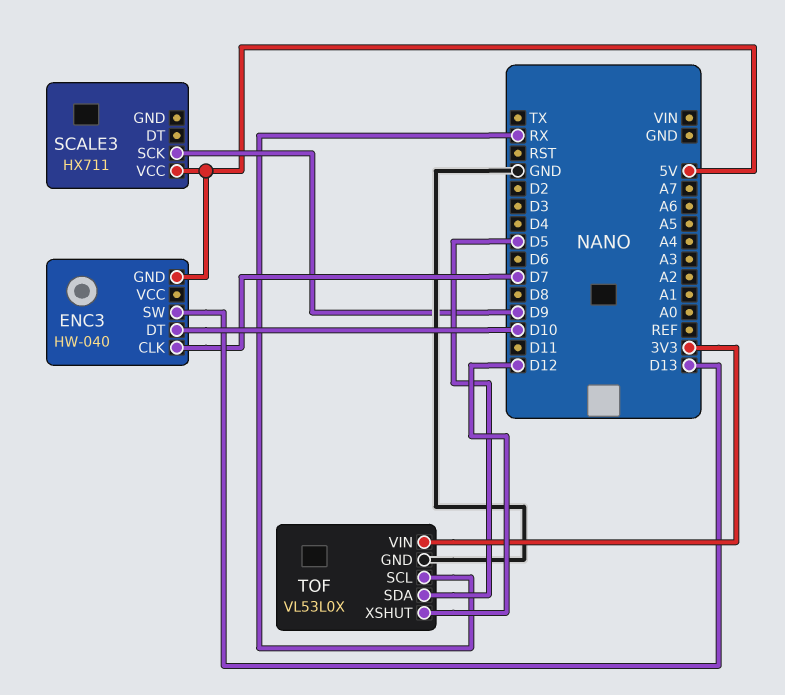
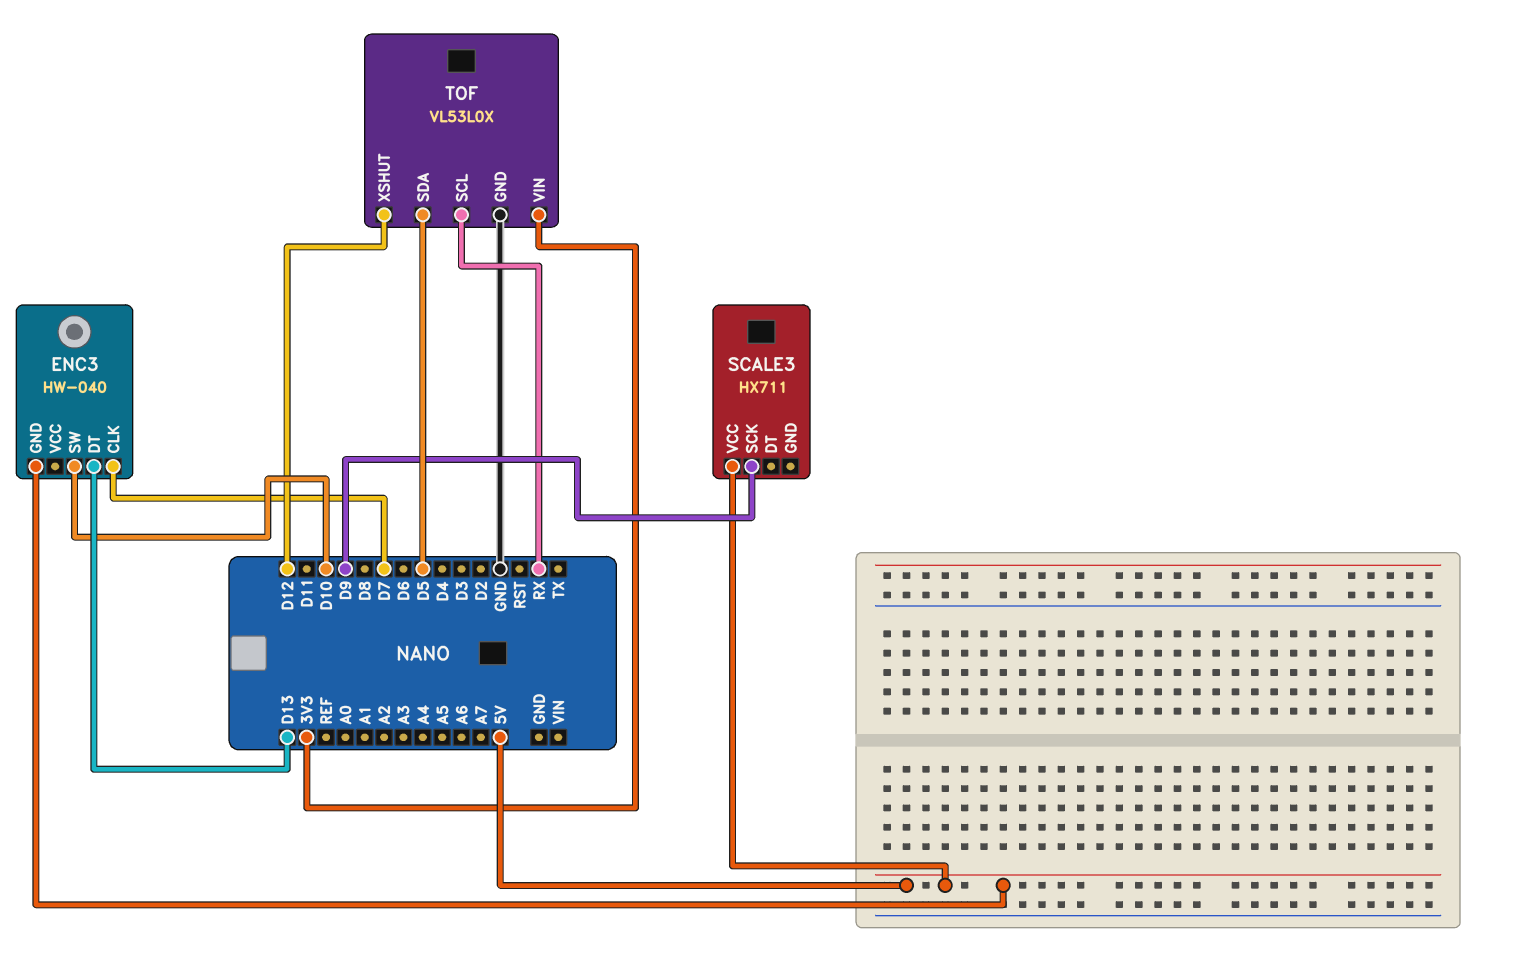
ENC3 pin DT: D10 -> D13
ENC3 pin SW: D13 -> D10

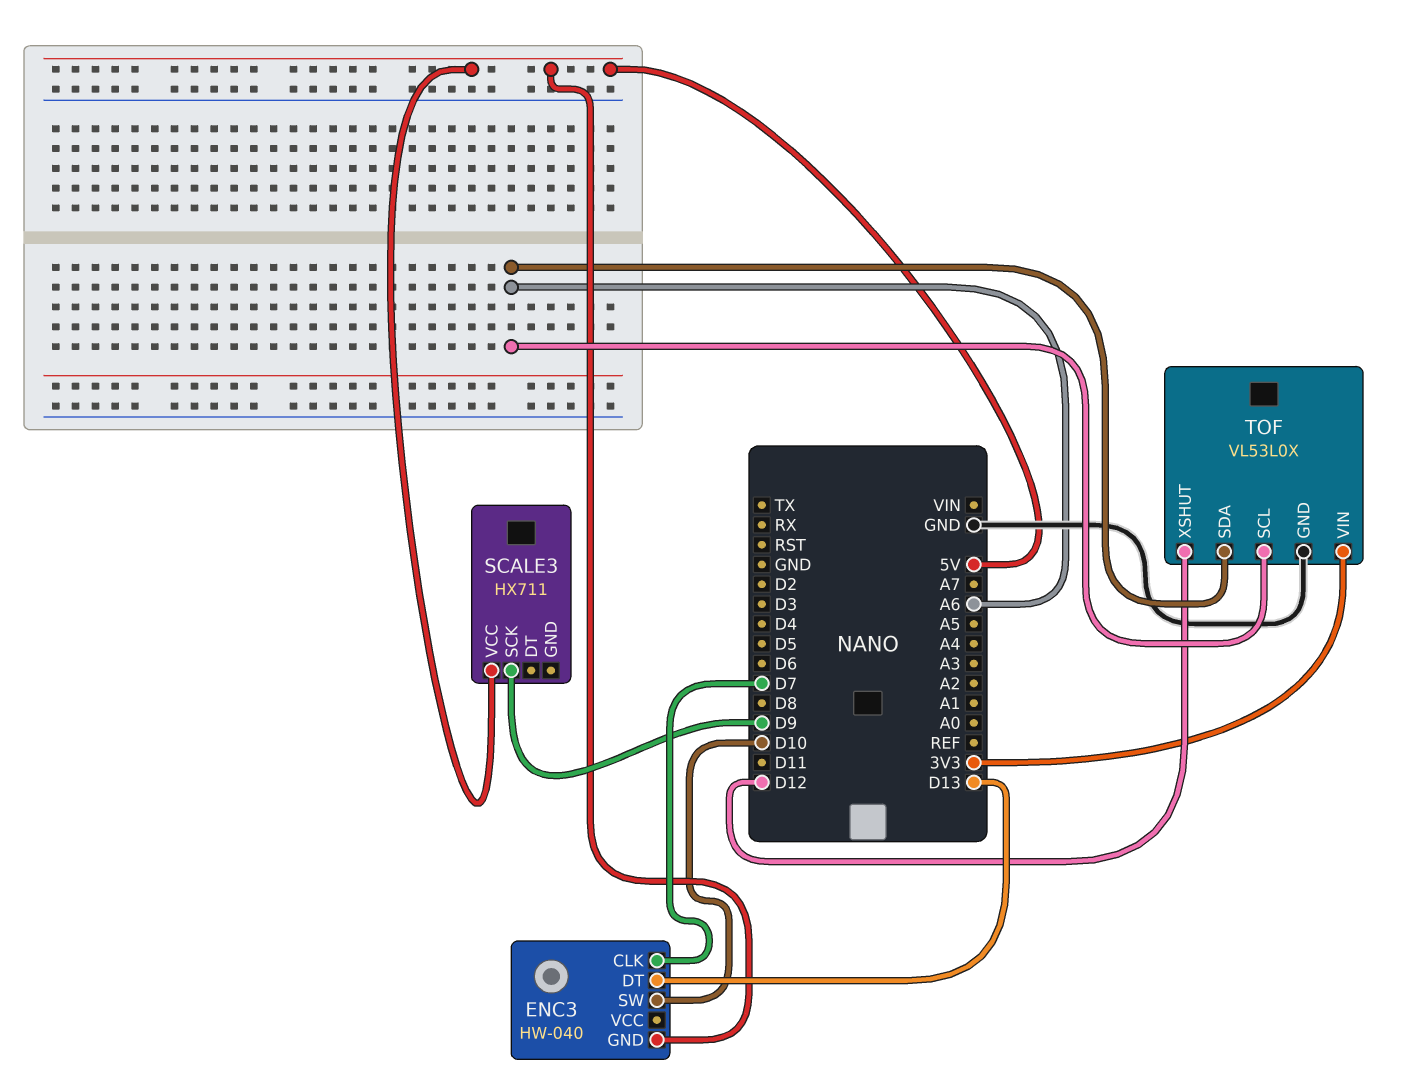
TOF pin SCL: RX -> A6
TOF pin SDA: D5 -> A6

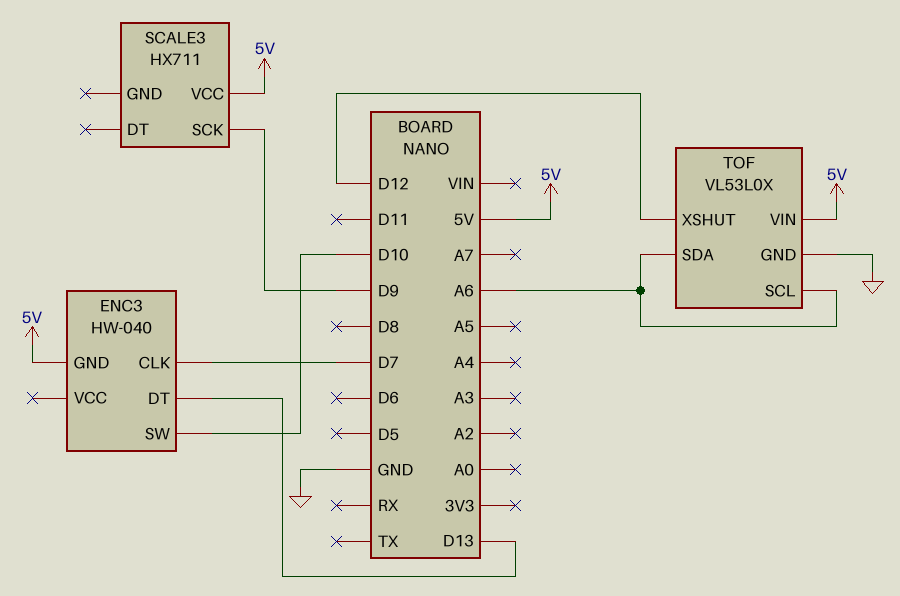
TOF pin VIN: 3V3 -> 5V

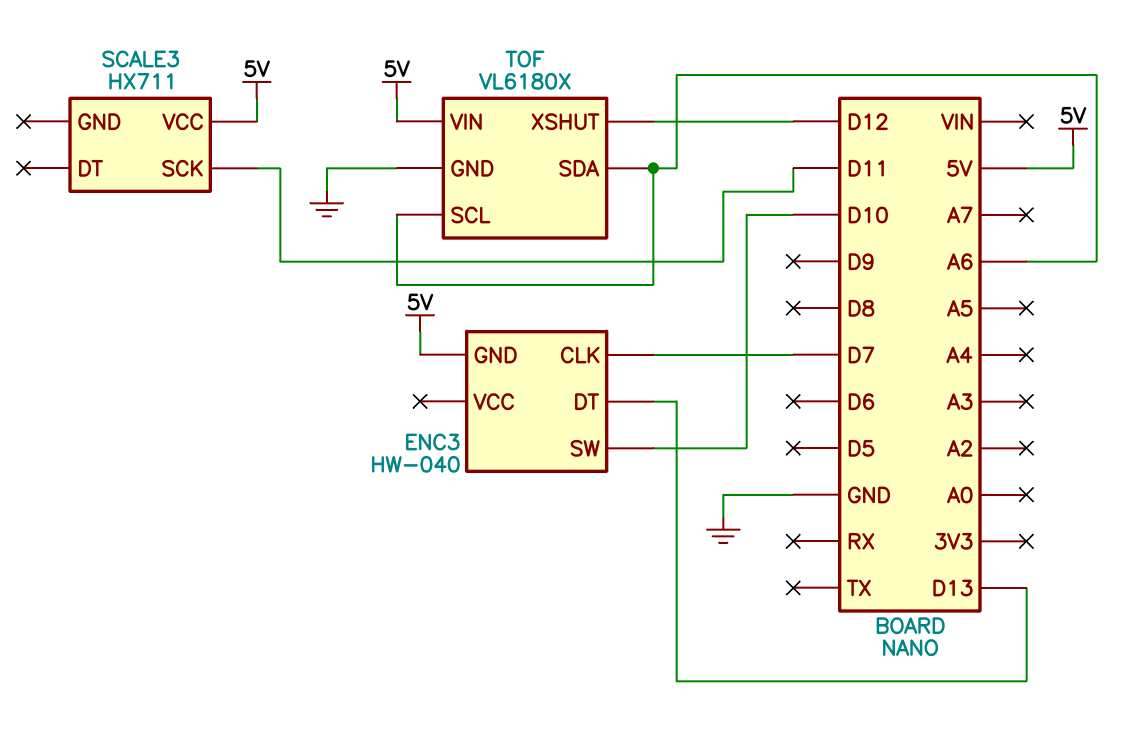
SCALE3 pin SCK: D9 -> D11
TOF: VL53L0X -> VL6180X

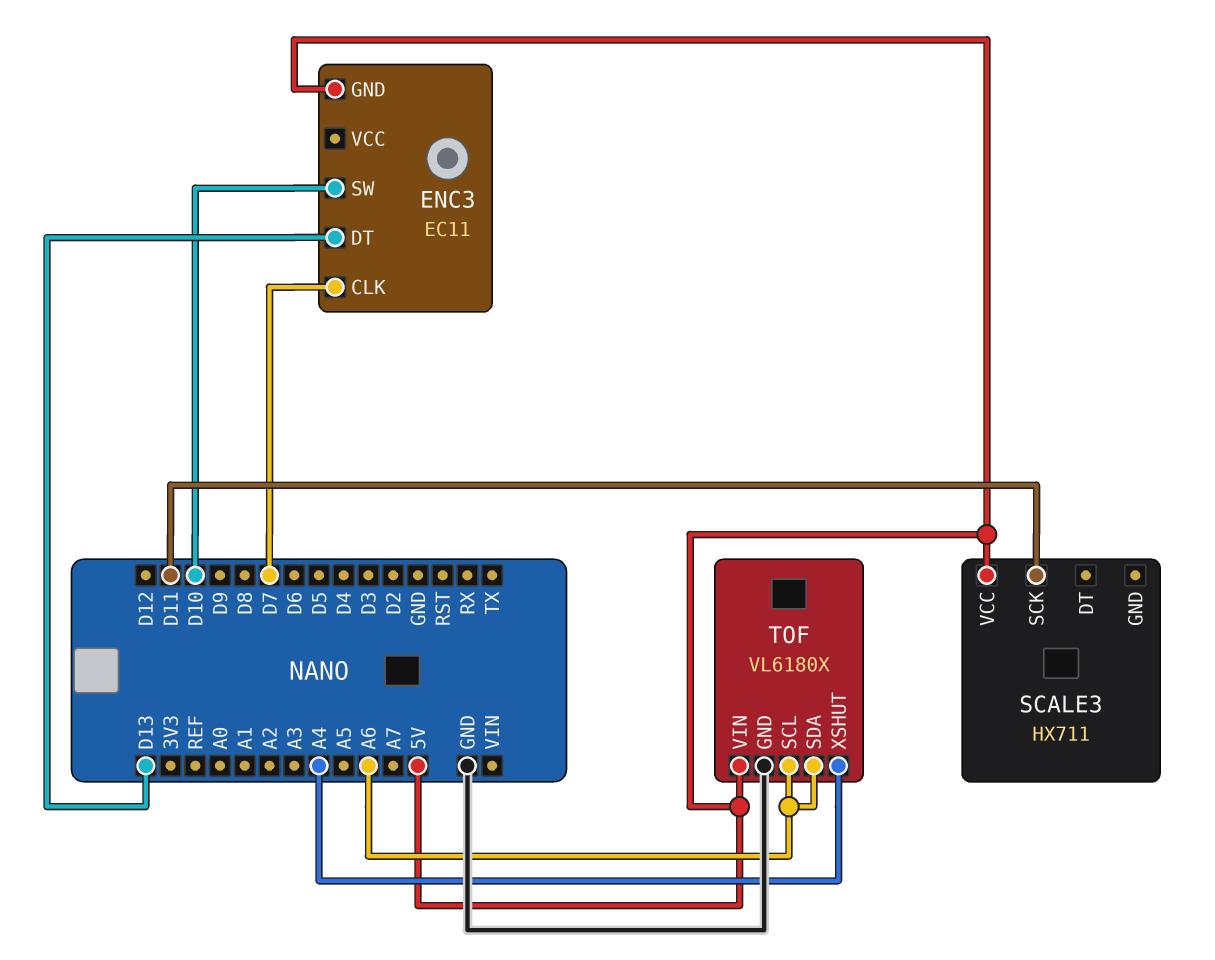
ENC3: HW-040 -> EC11
TOF pin XSHUT: D12 -> A4

